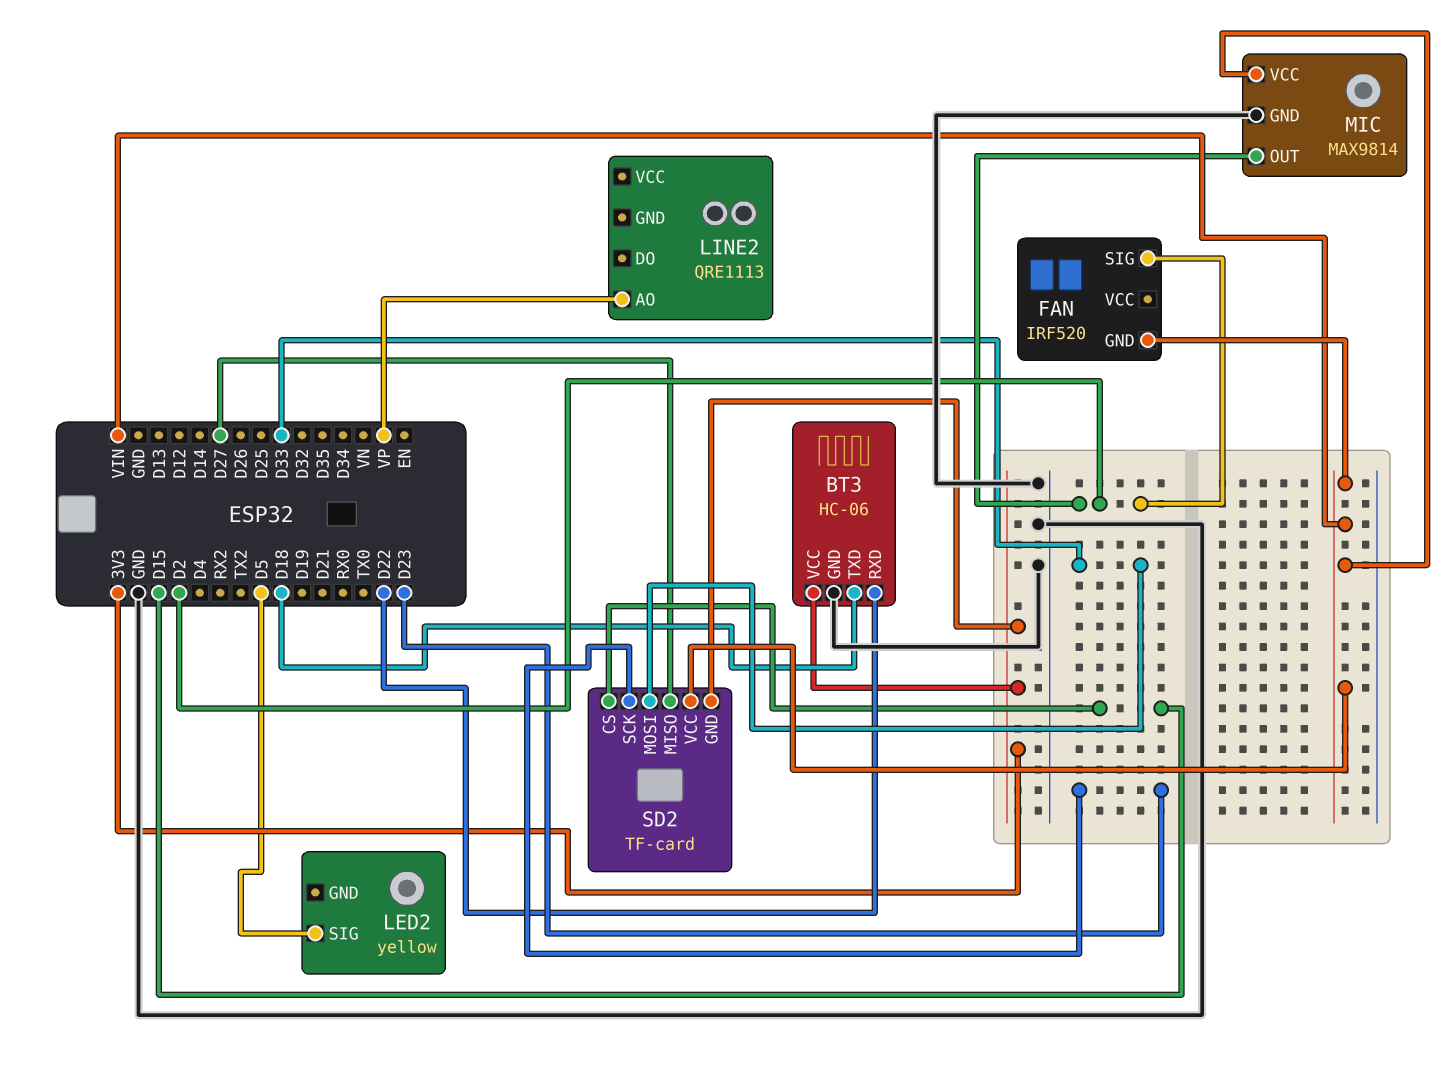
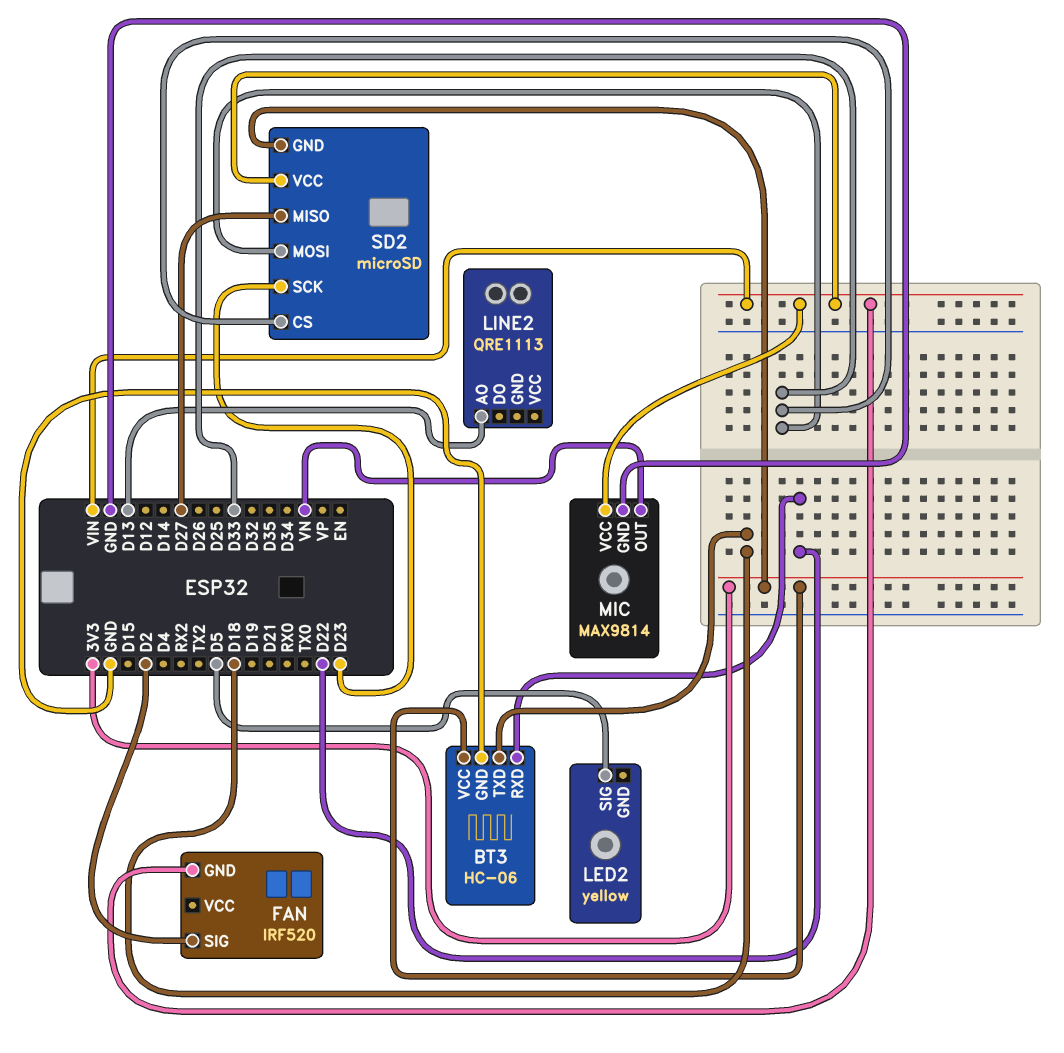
LINE2 pin AO: VP -> D13
MIC pin OUT: D2 -> VN
SD2: TF-card -> microSD
SD2 pin CS: D15 -> D33

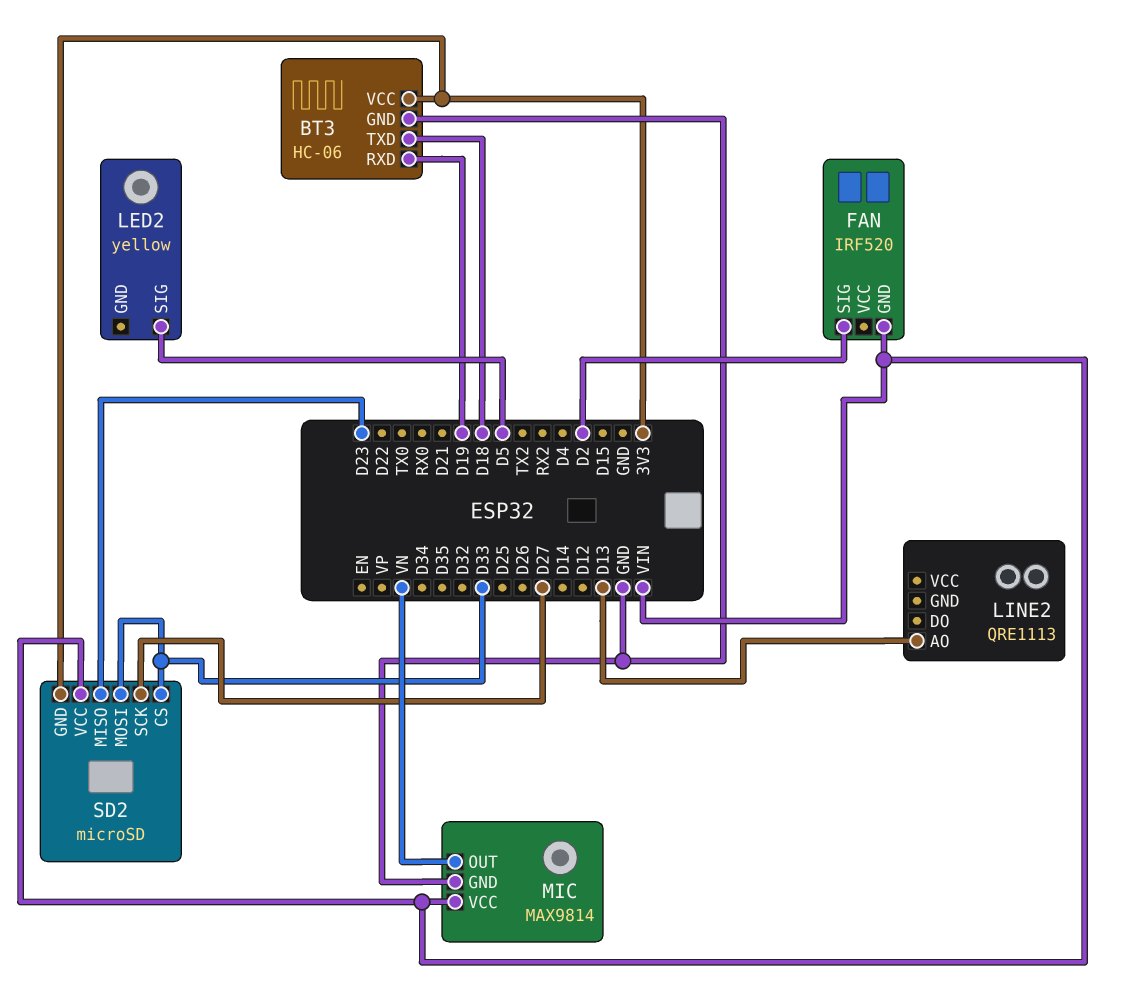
BT3 pin RXD: D22 -> D19
SD2 pin MISO: D27 -> D23
SD2 pin SCK: D23 -> D27

